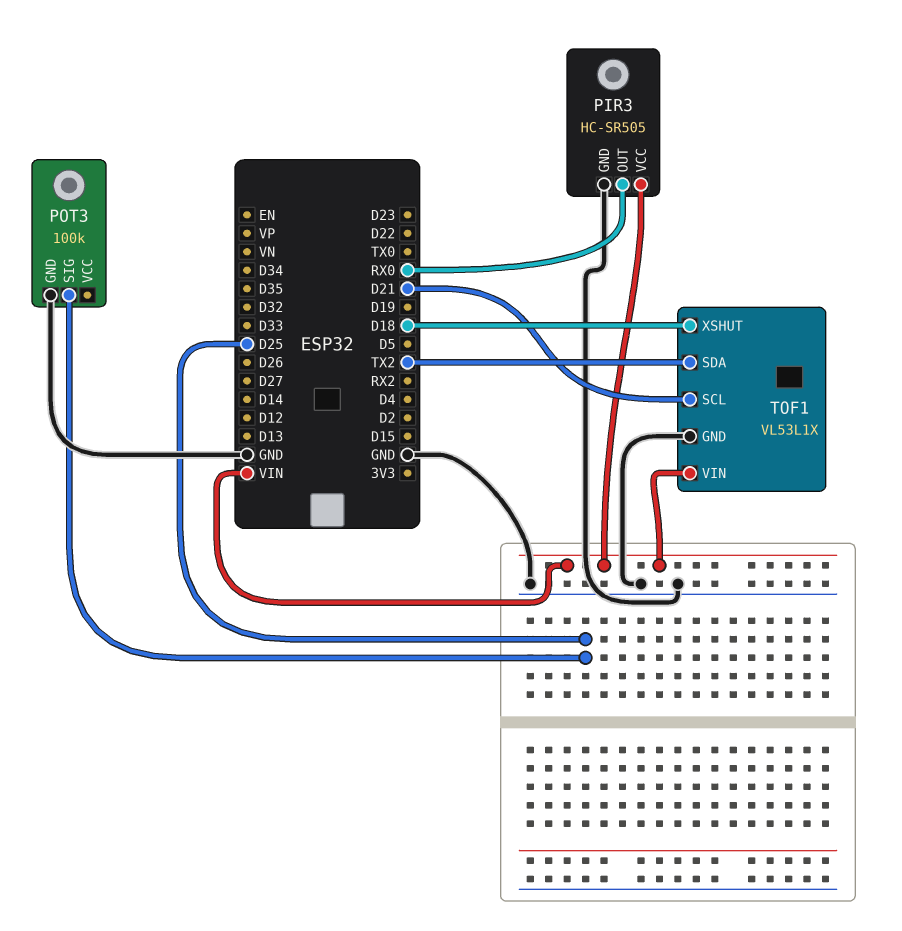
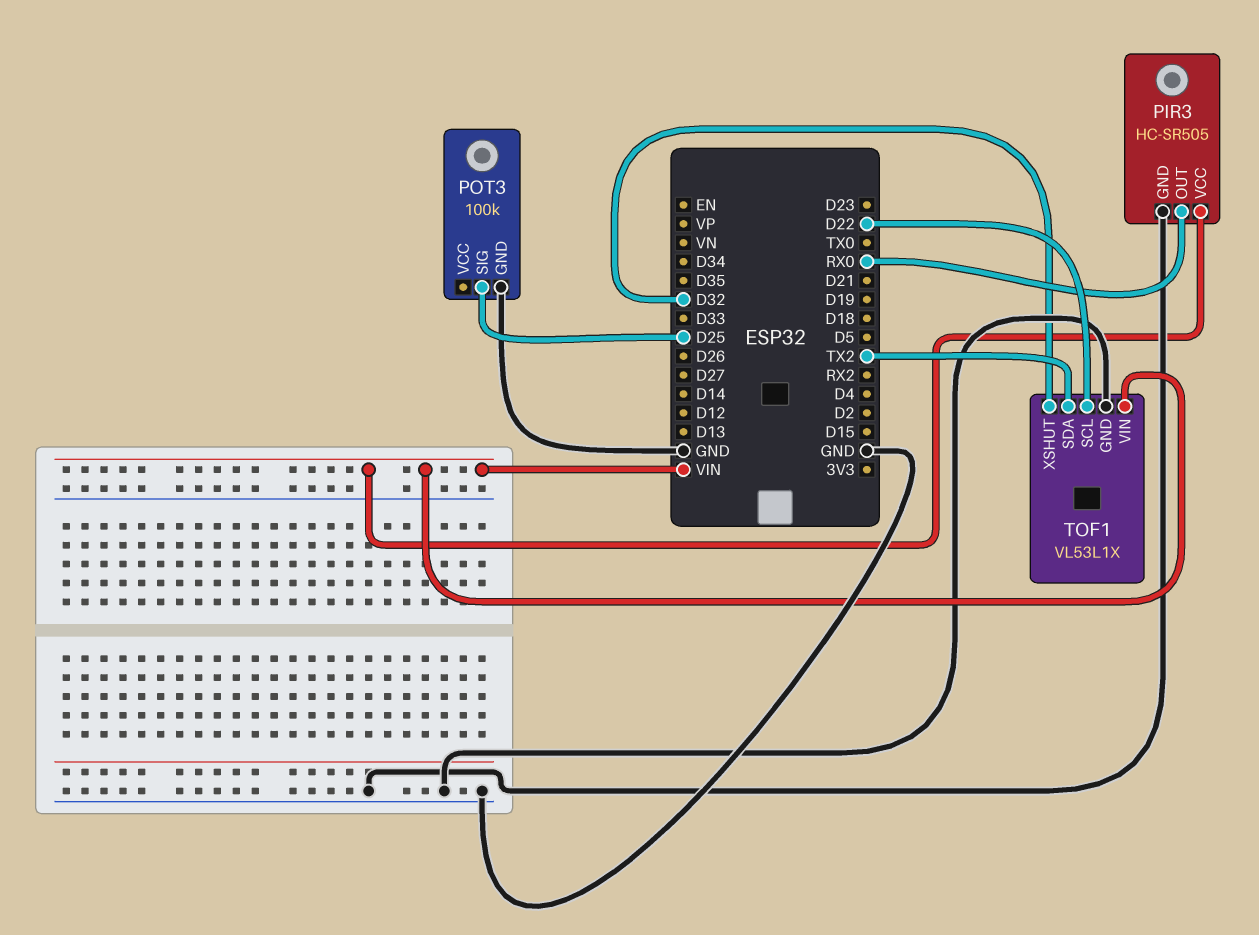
TOF1 pin SCL: D21 -> D22
TOF1 pin XSHUT: D18 -> D32

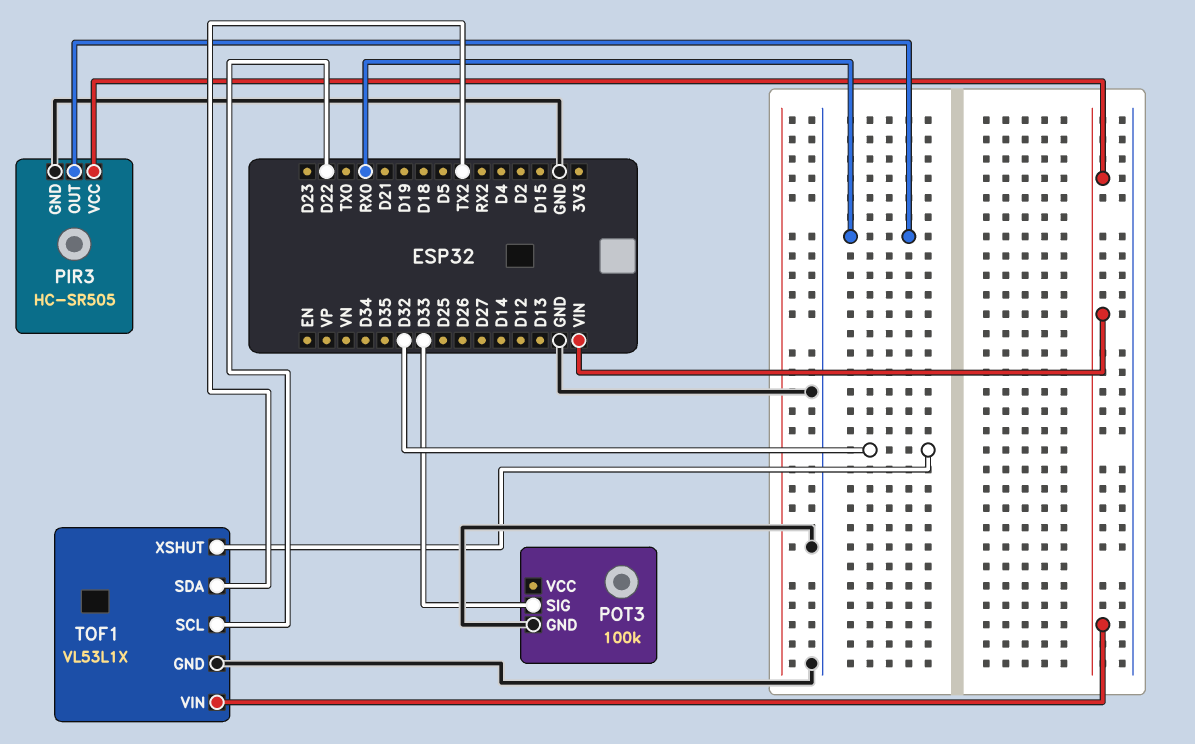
POT3 pin SIG: D25 -> D33

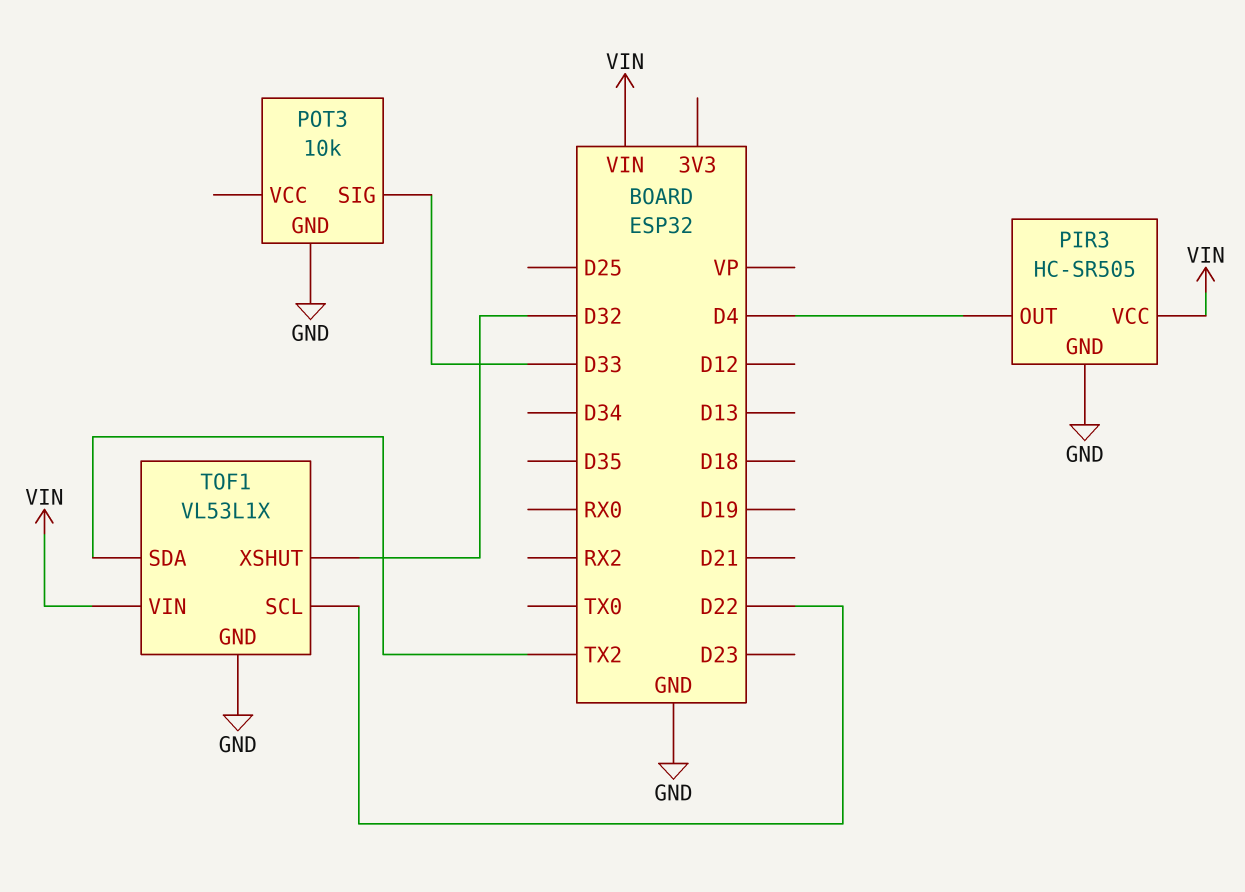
PIR3 pin OUT: RX0 -> D4
POT3: 100k -> 10k

